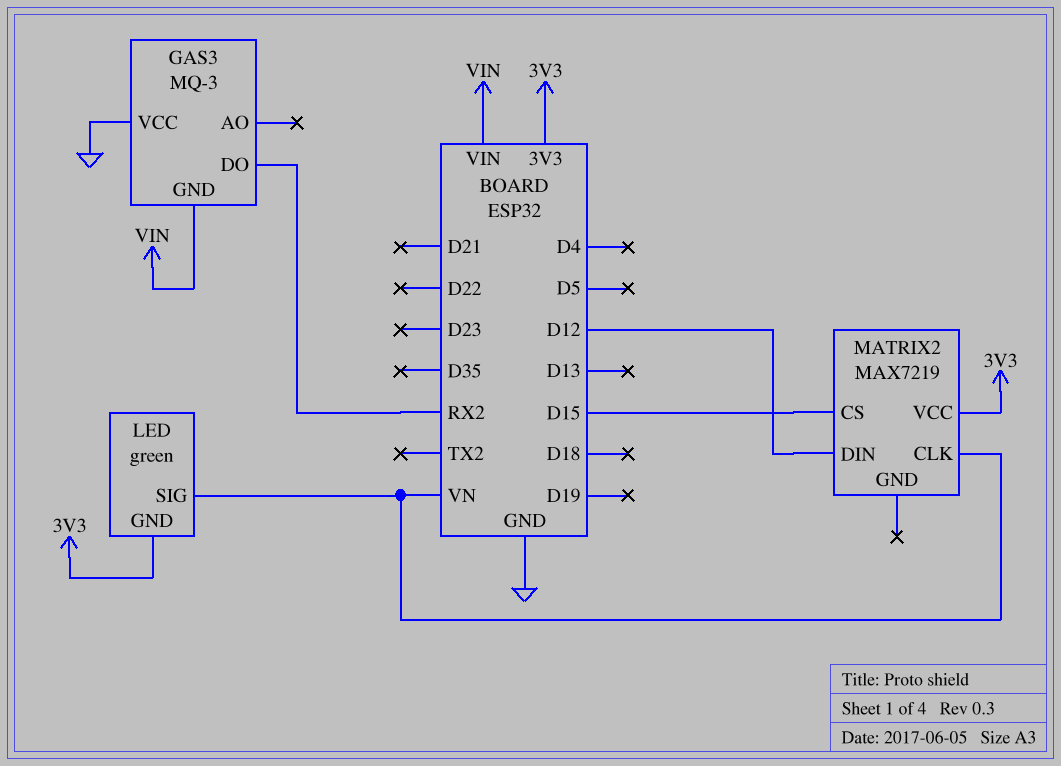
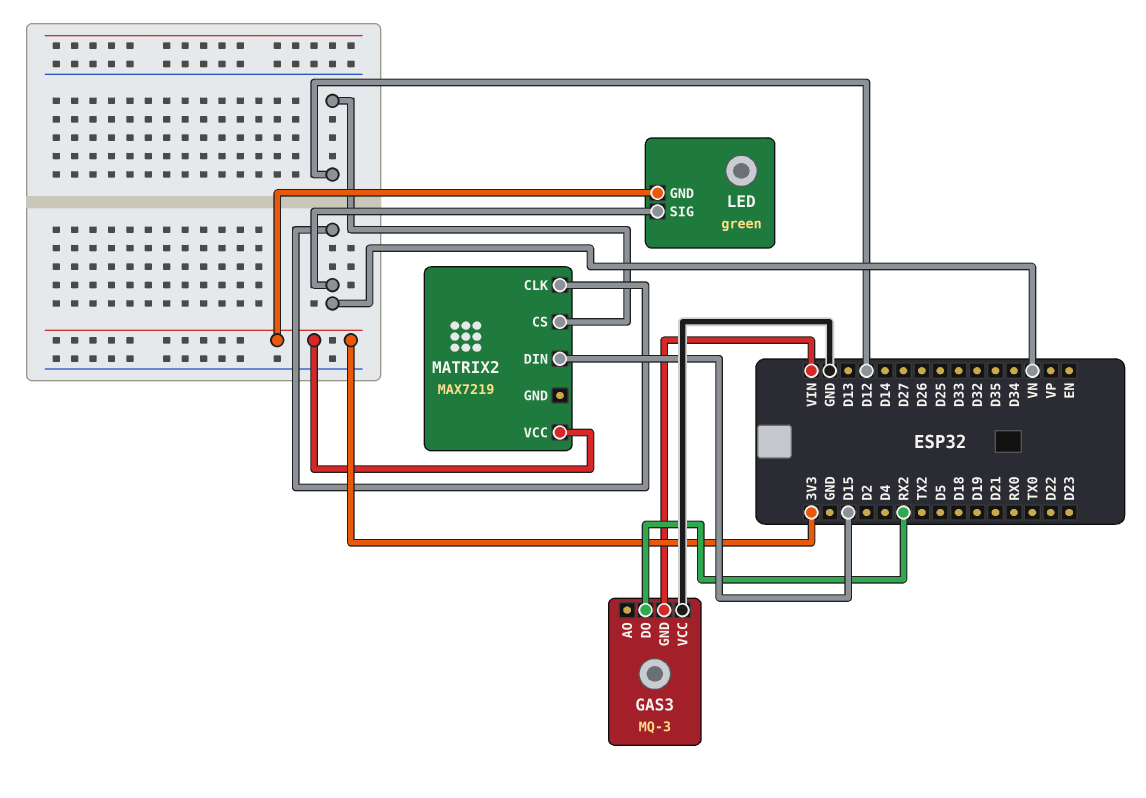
MATRIX2 pin CS: D15 -> D12
MATRIX2 pin DIN: D12 -> D15

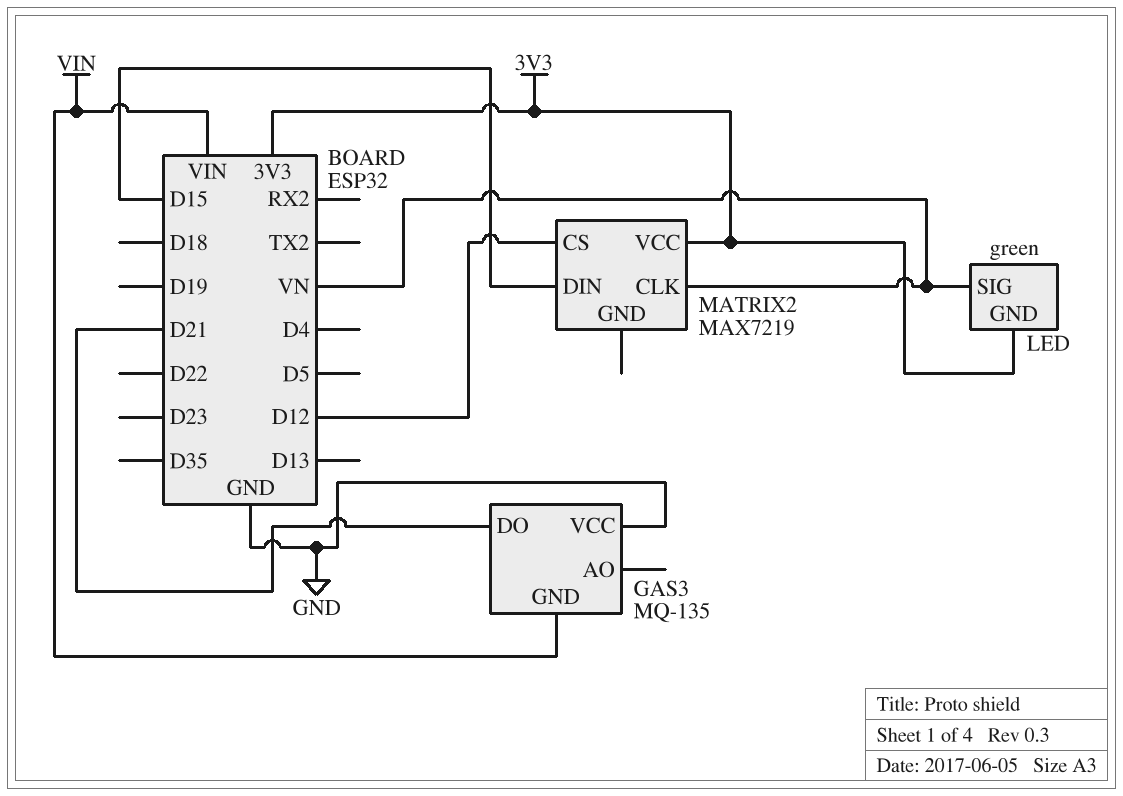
GAS3: MQ-3 -> MQ-135
GAS3 pin DO: RX2 -> D21

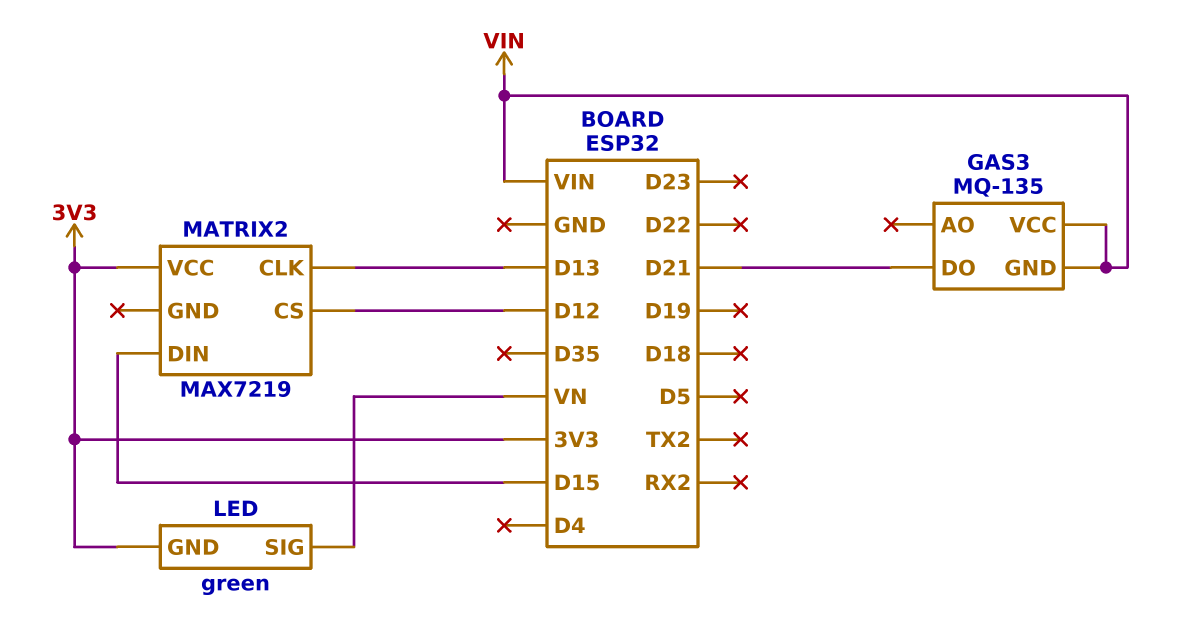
GAS3 pin VCC: GND -> VIN
MATRIX2 pin CLK: VN -> D13

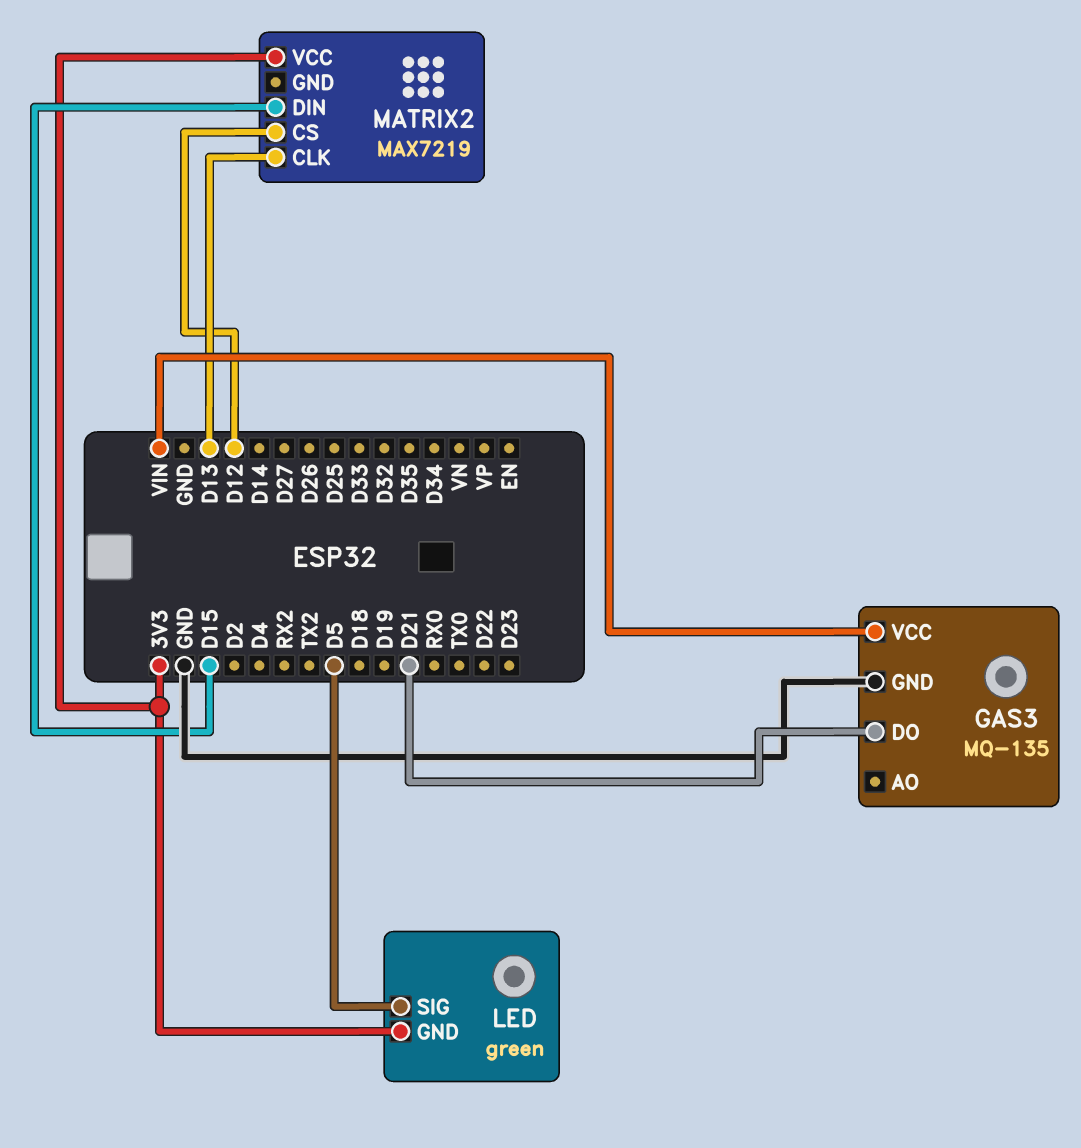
GAS3 pin GND: VIN -> GND
LED pin SIG: VN -> D5

